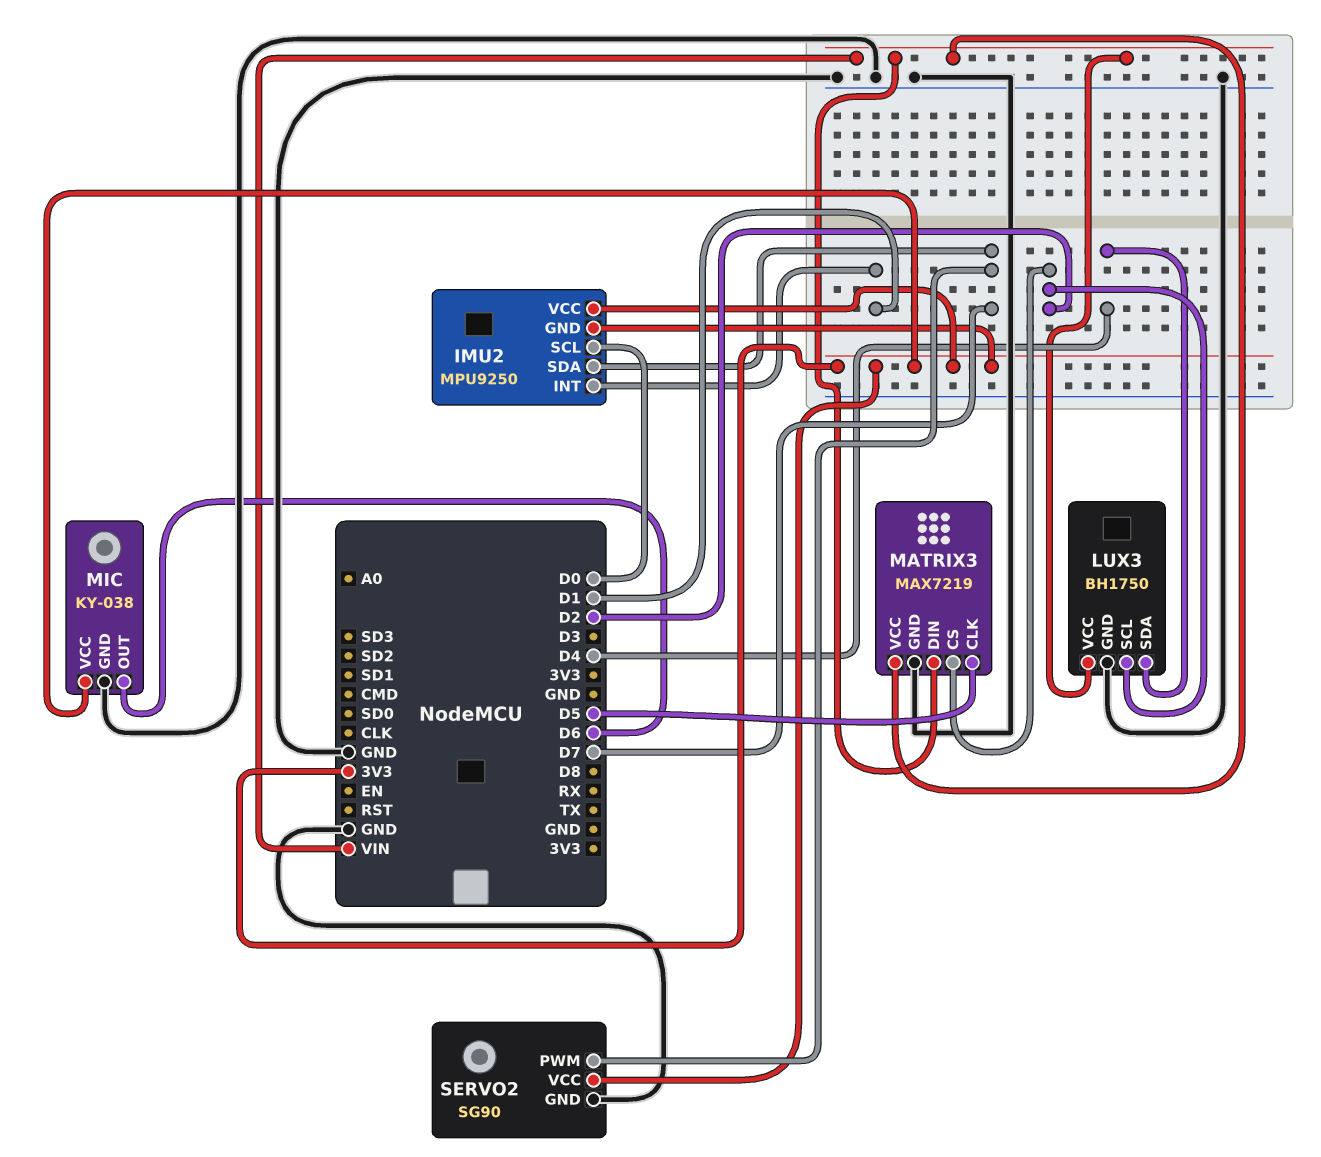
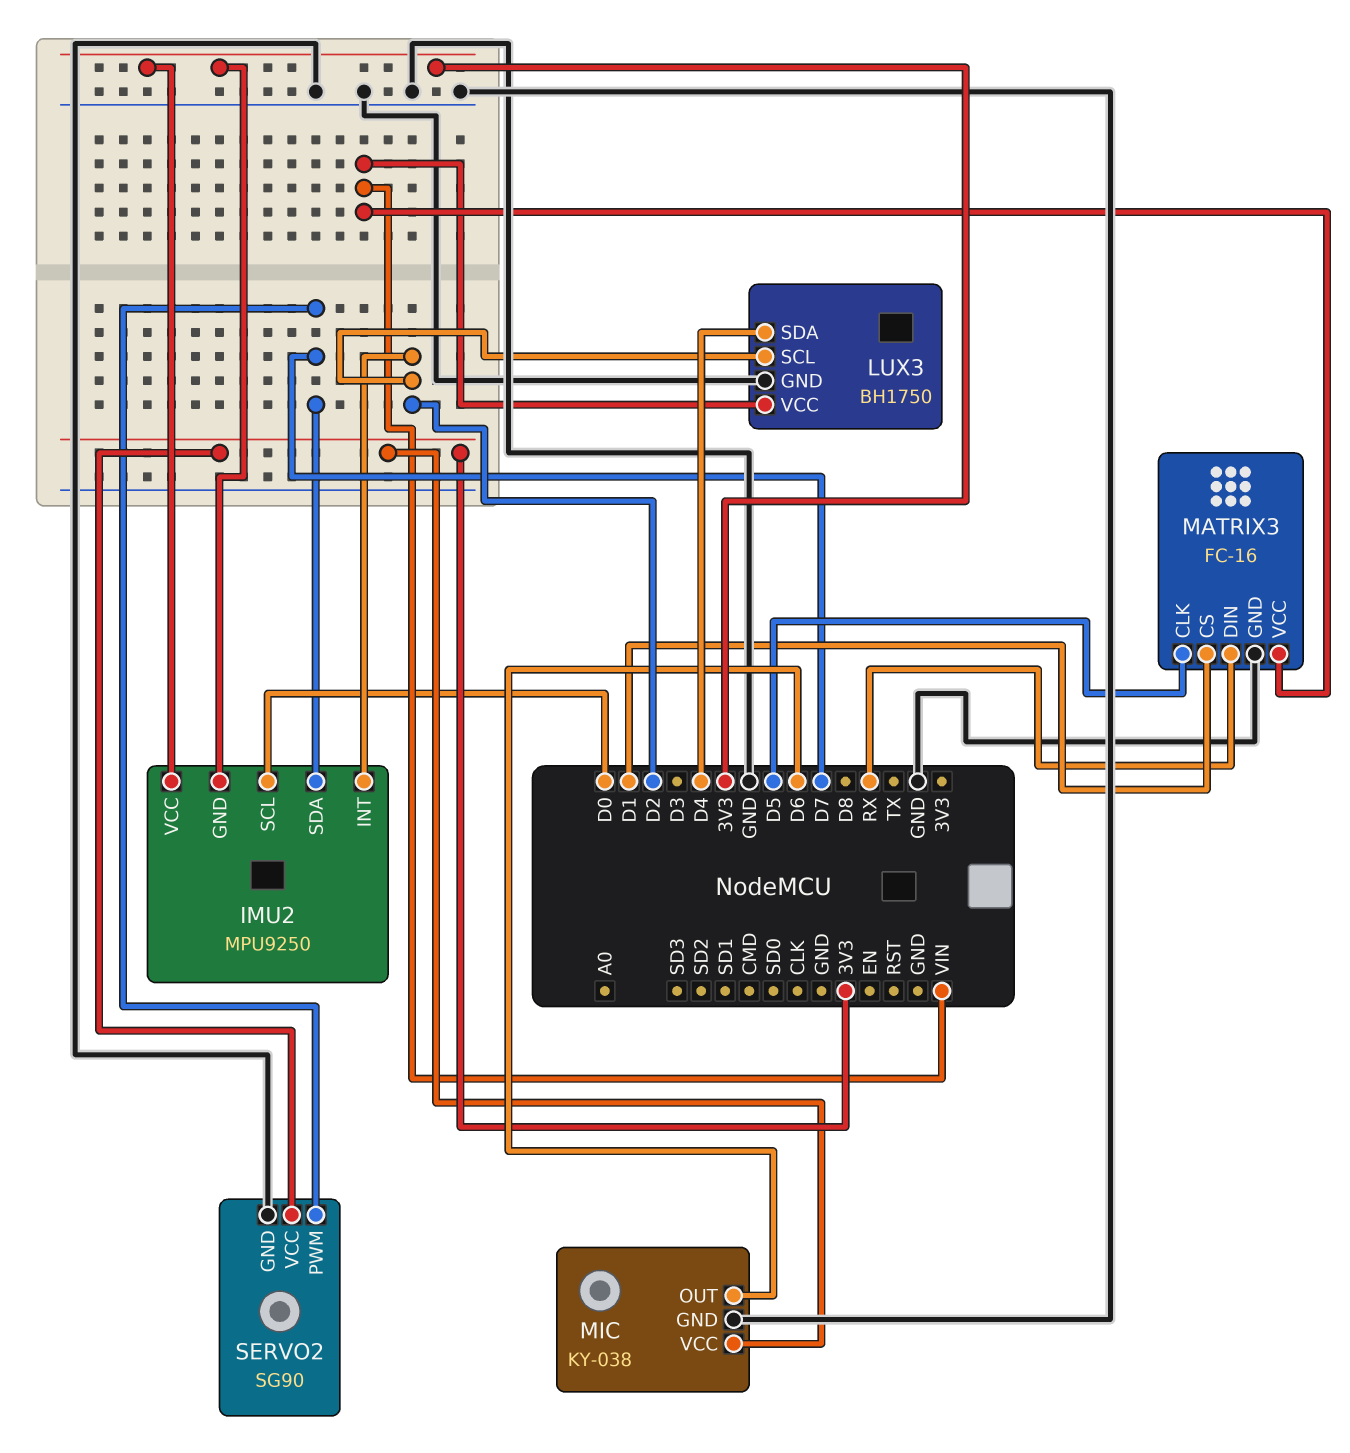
IMU2 pin INT: D1 -> D2
MATRIX3: MAX7219 -> FC-16
MATRIX3 pin CS: D2 -> D1
MATRIX3 pin DIN: VIN -> RX

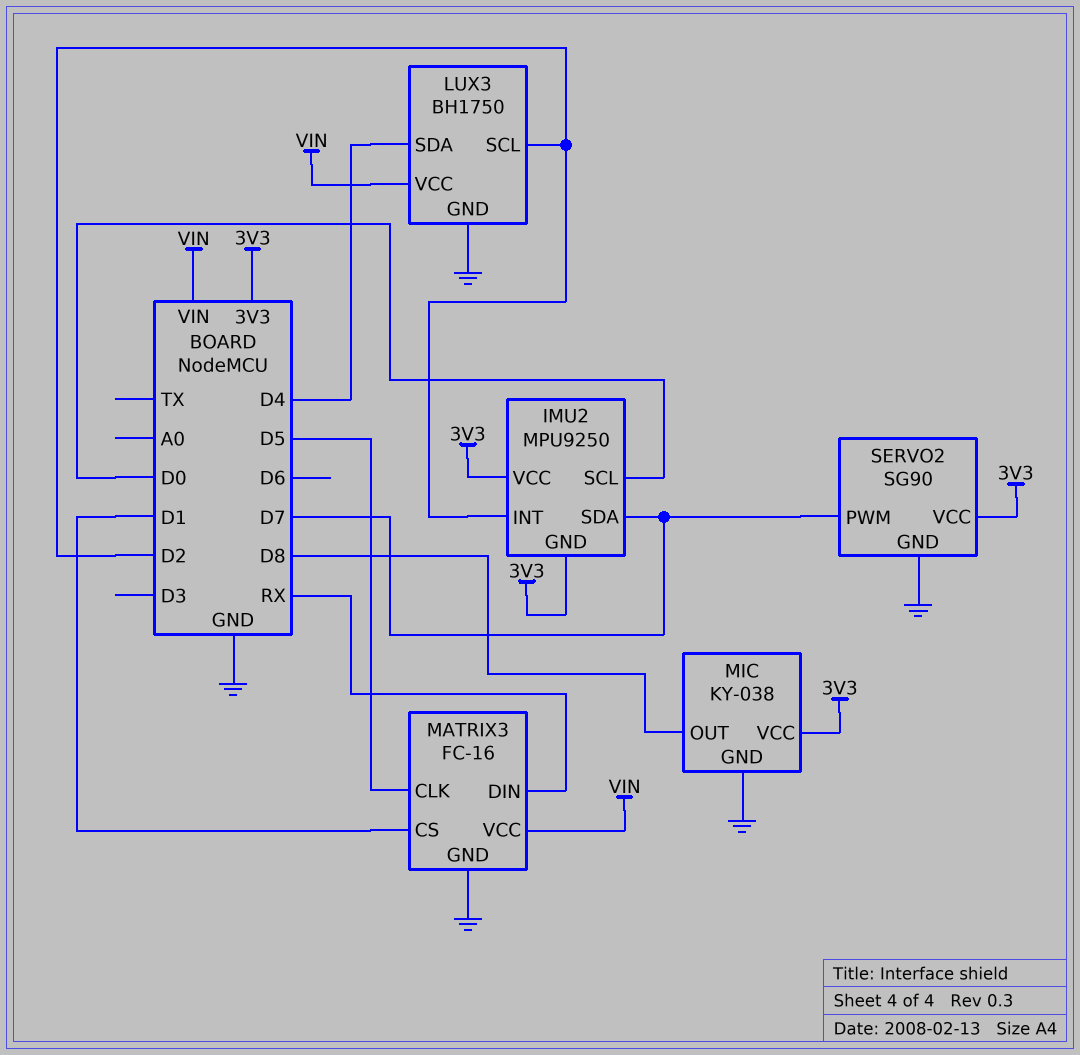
MIC pin OUT: D6 -> D8

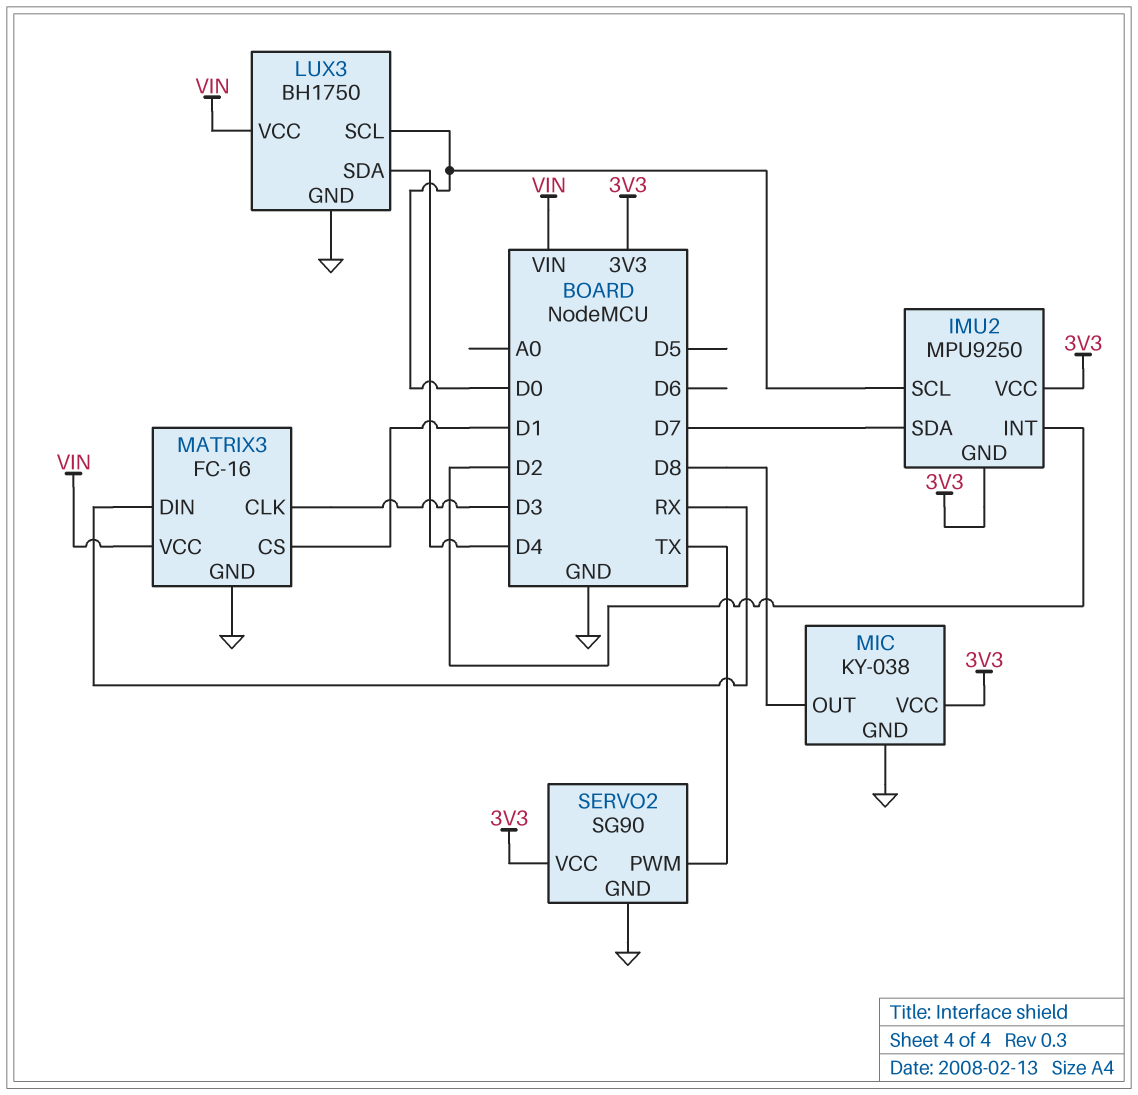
LUX3 pin SCL: D2 -> D0
MATRIX3 pin CLK: D5 -> D3
SERVO2 pin PWM: D7 -> TX

